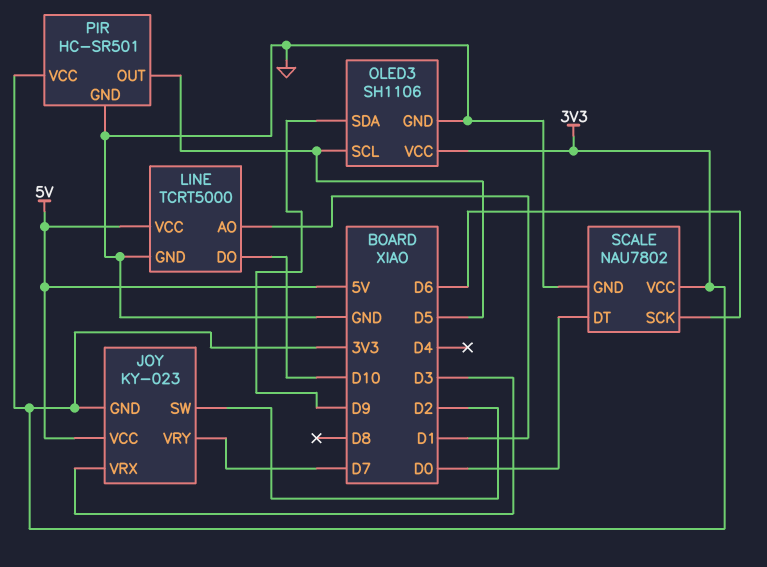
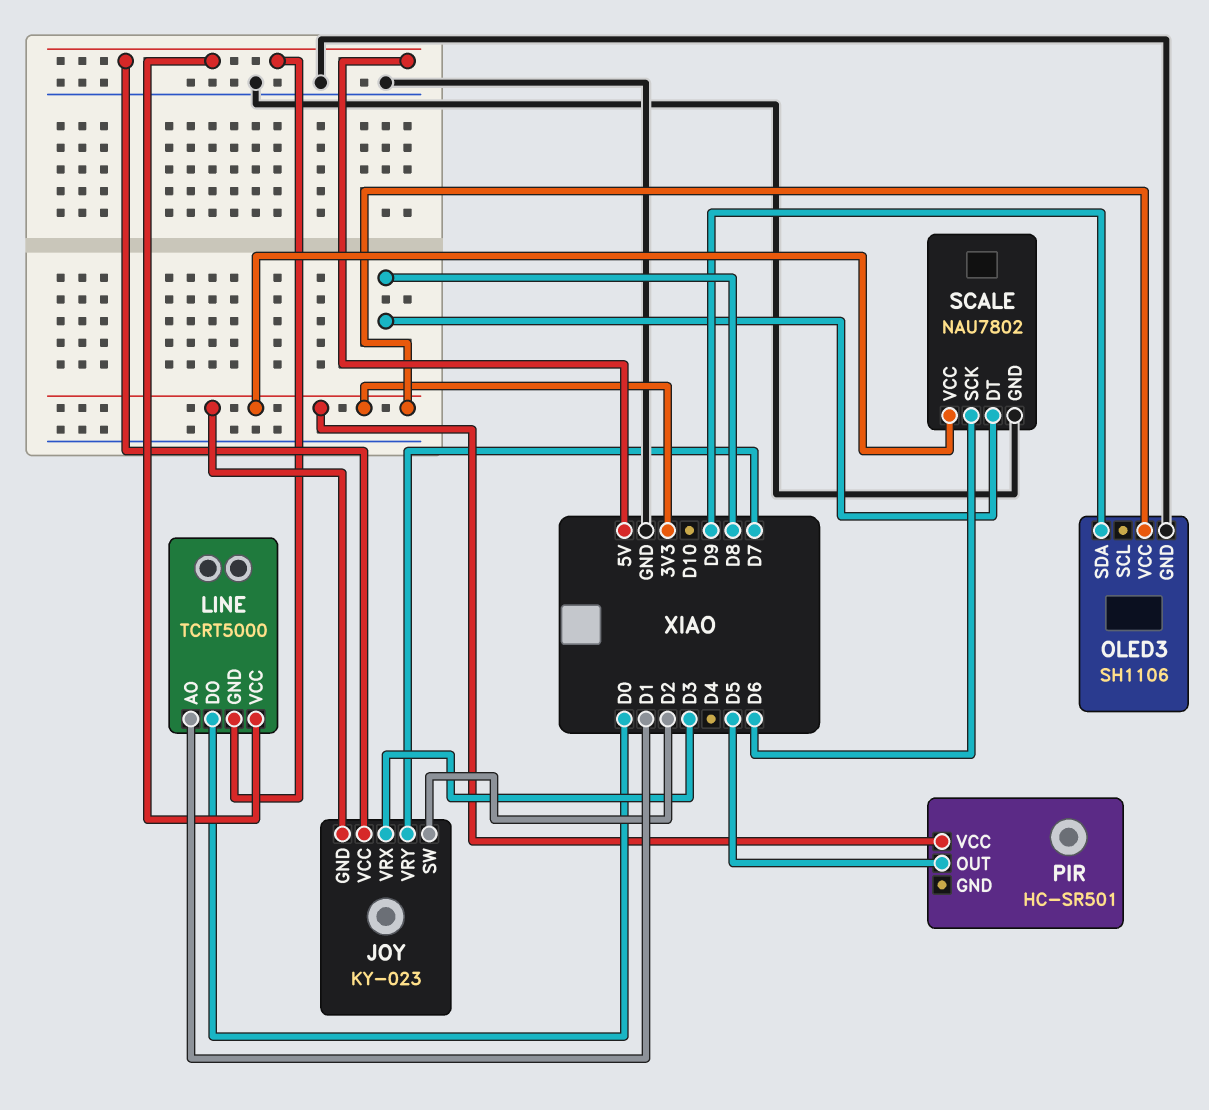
LINE pin DO: D10 -> D0
LINE pin GND: GND -> 5V
OLED3 pin SCL: D5 -> none
PIR pin GND: GND -> none
SCALE pin DT: D0 -> D8

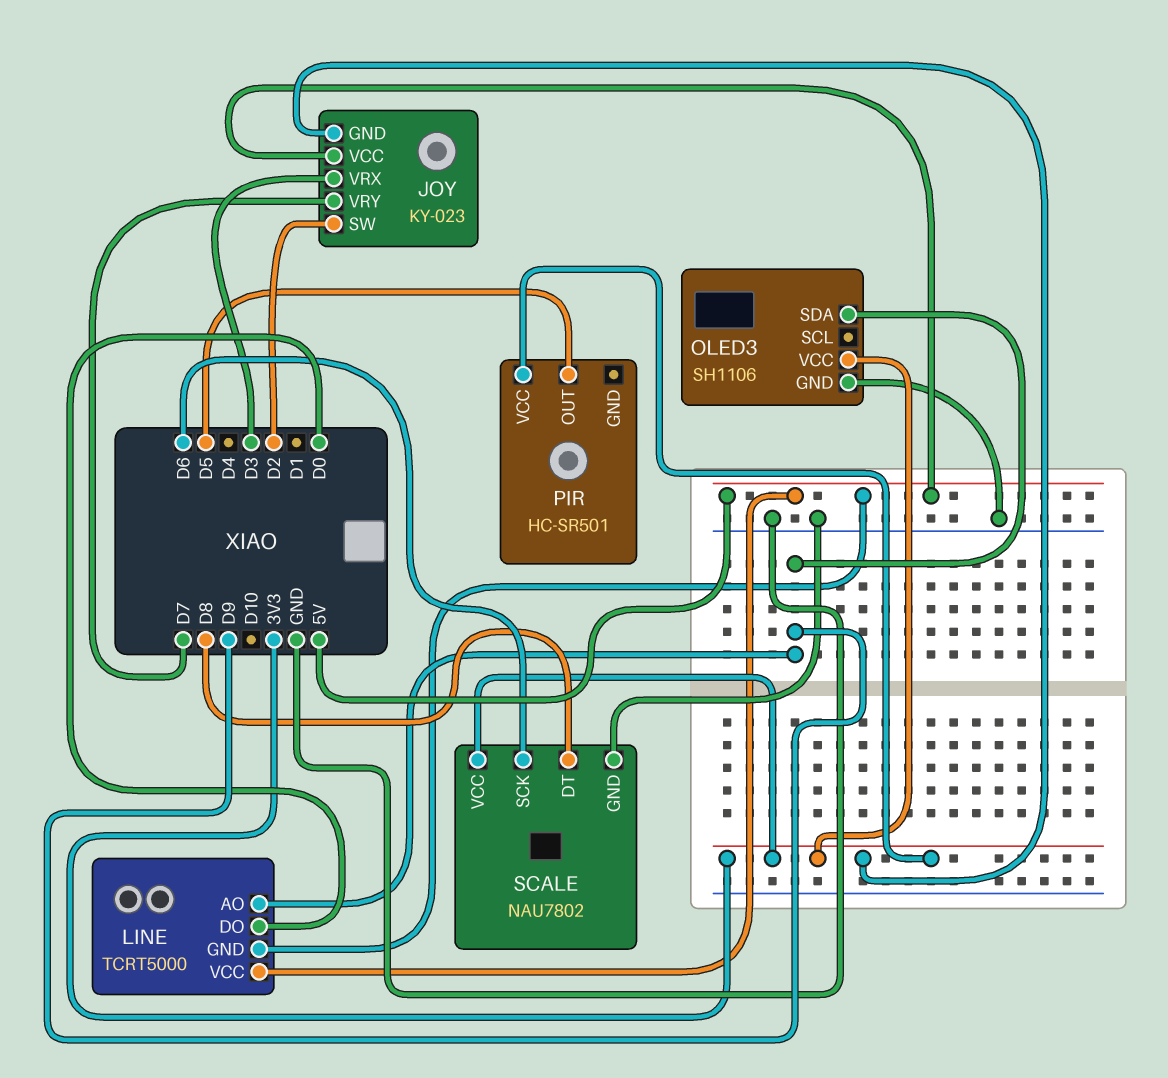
LINE pin AO: D1 -> D9

